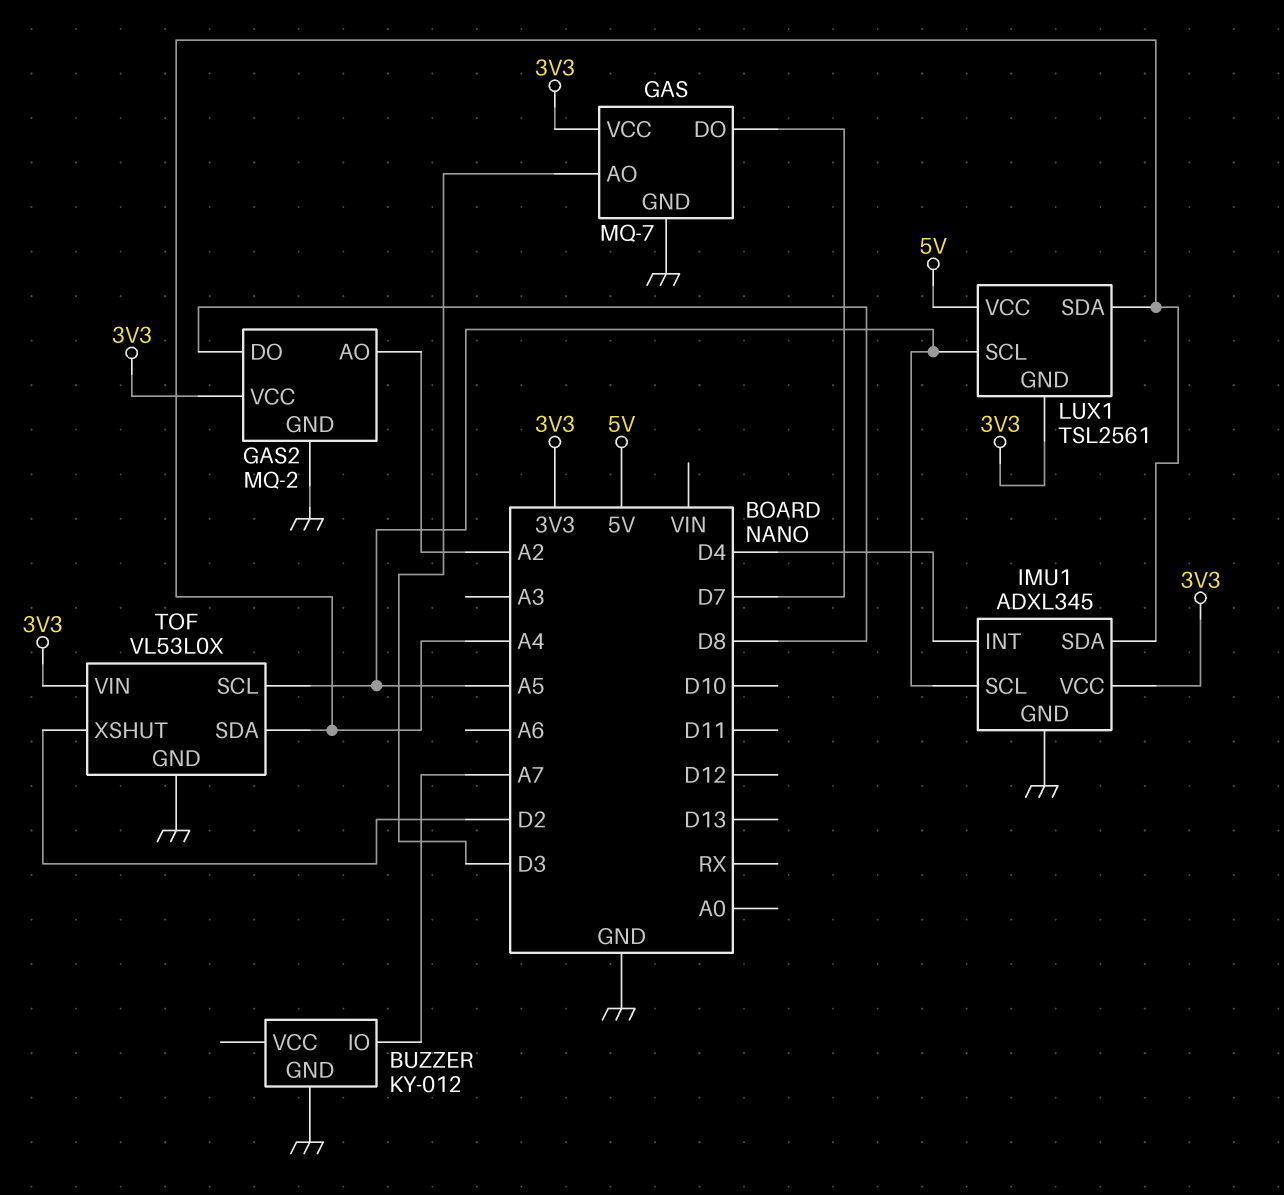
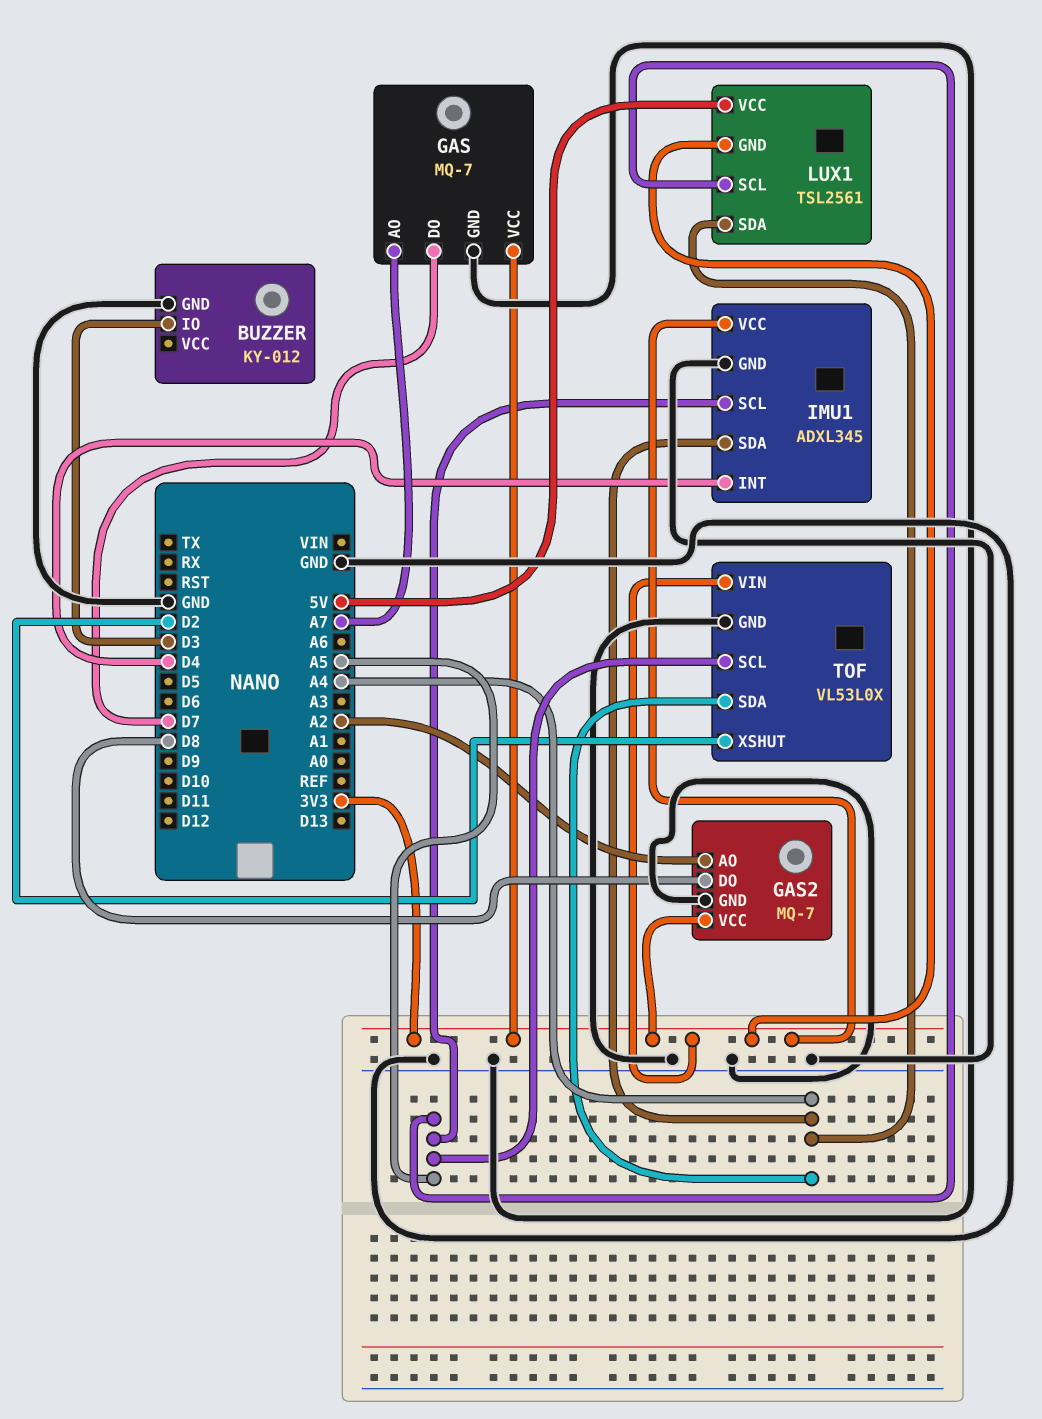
BUZZER pin IO: A7 -> D3
GAS pin AO: D3 -> A7
GAS2: MQ-2 -> MQ-7

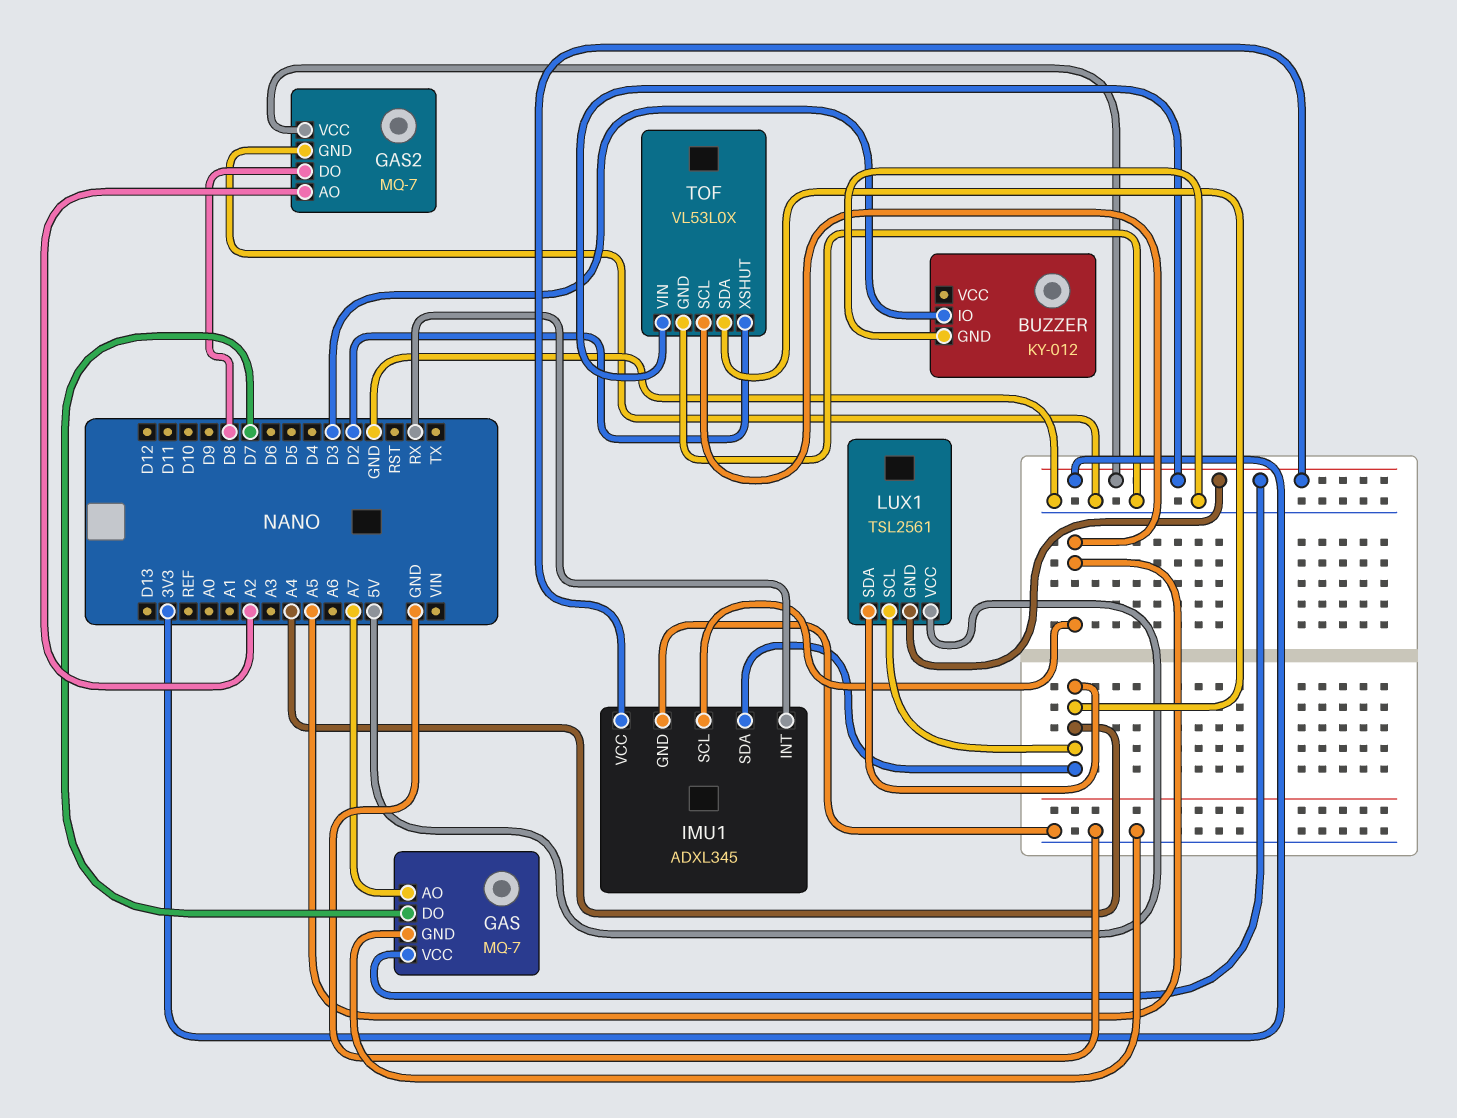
IMU1 pin INT: D4 -> RX
LUX1 pin SCL: A5 -> A4

